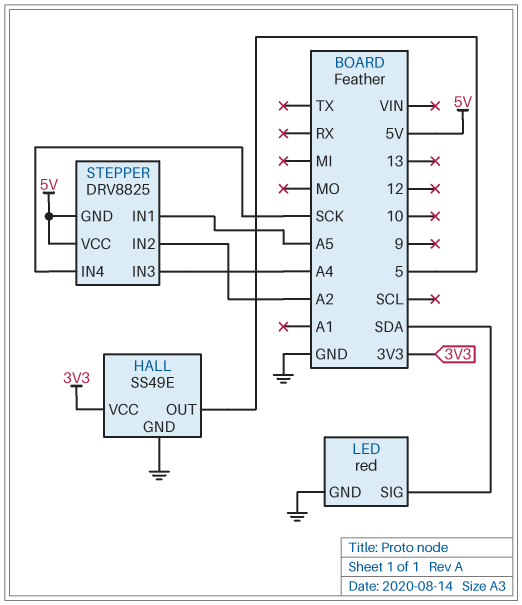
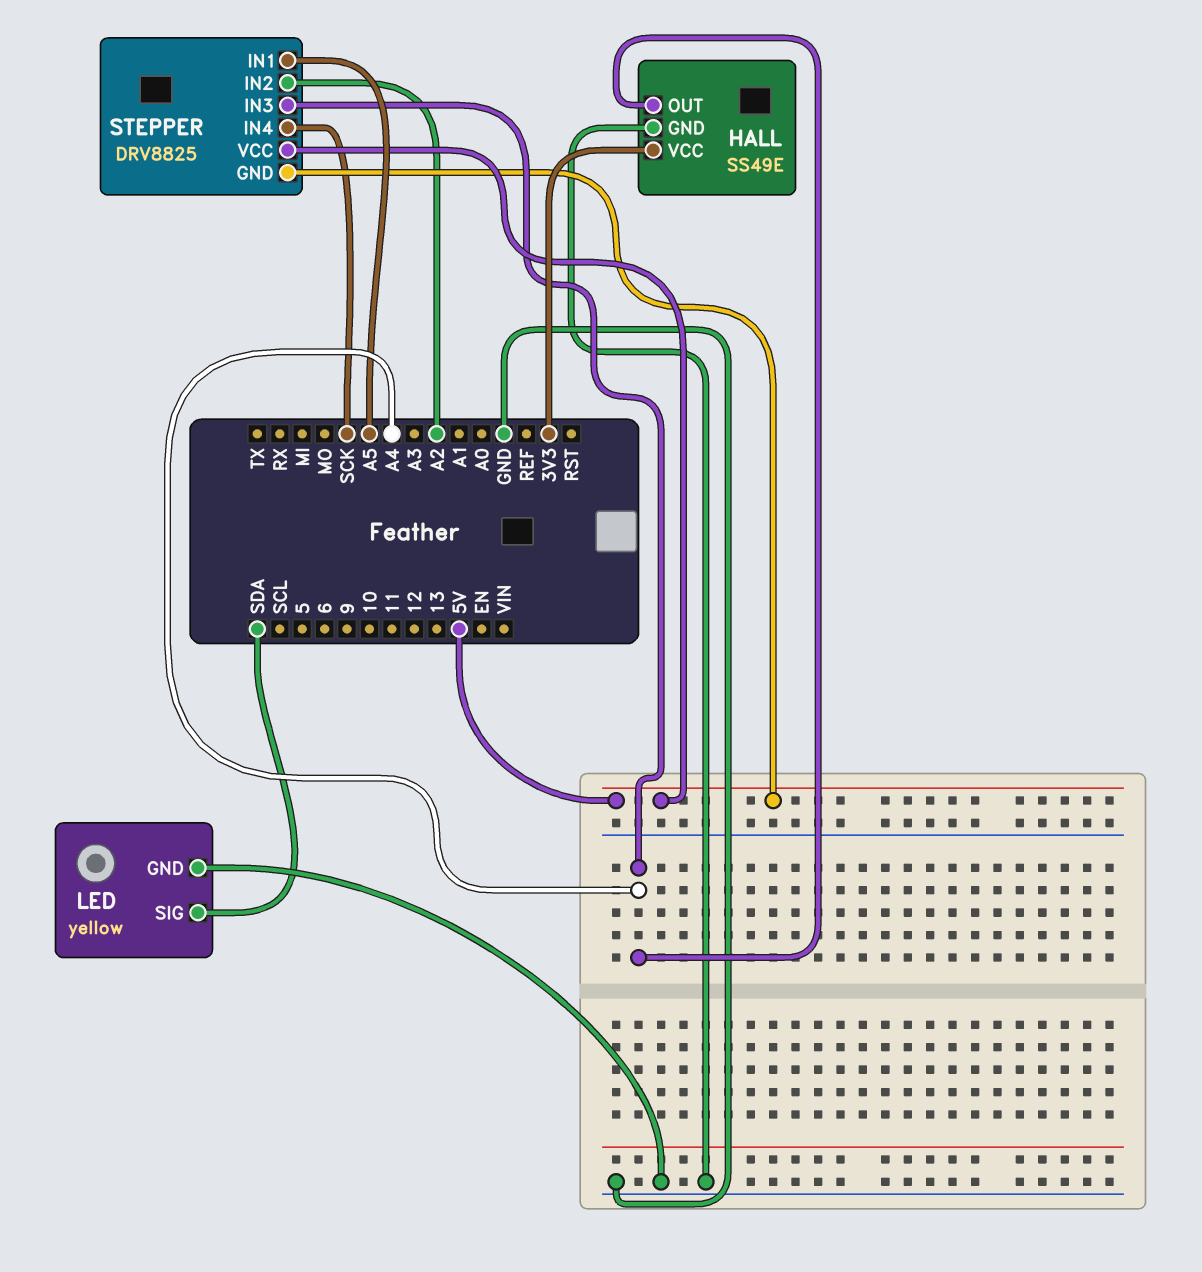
HALL pin OUT: 5 -> A4
LED: red -> yellow

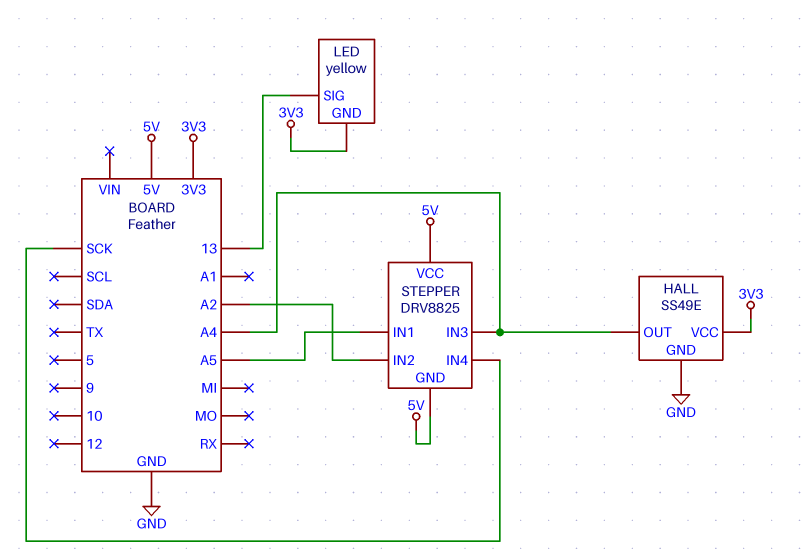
LED pin GND: GND -> 3V3
LED pin SIG: SDA -> 13

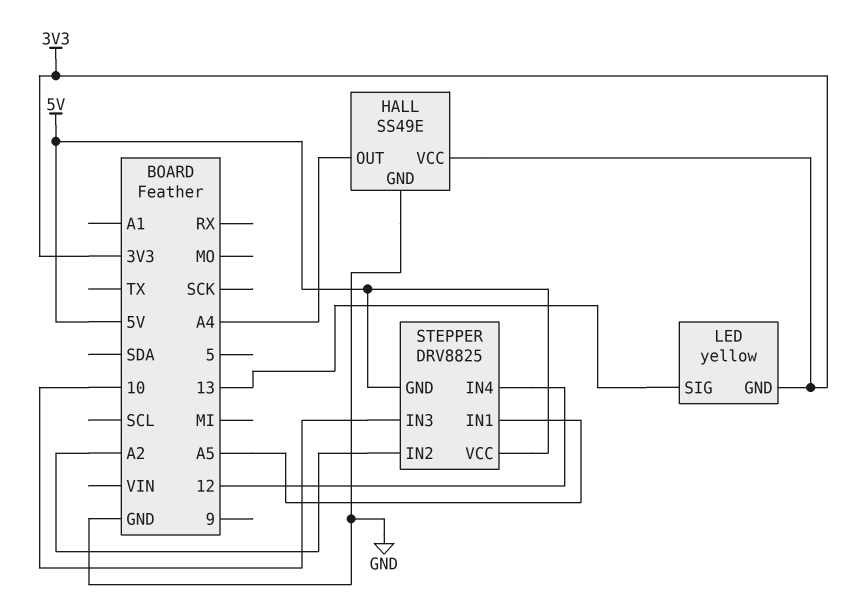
STEPPER pin IN3: A4 -> 10
STEPPER pin IN4: SCK -> 12

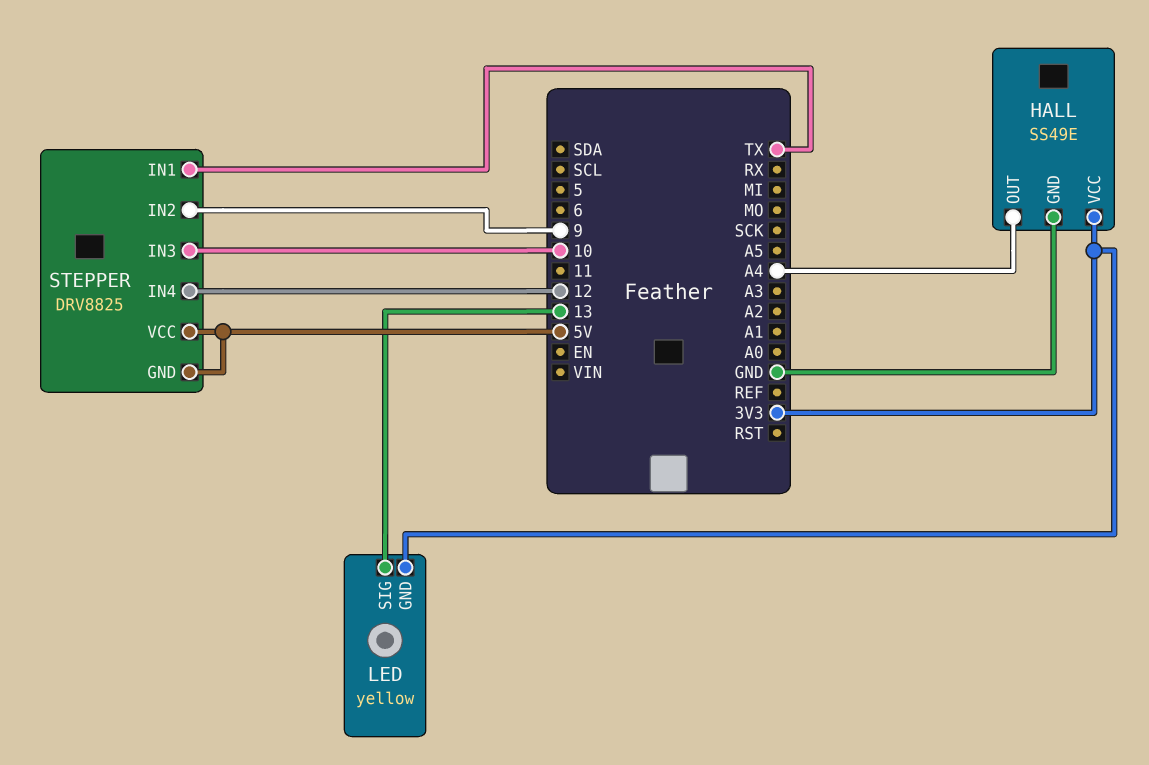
STEPPER pin IN1: A5 -> TX
STEPPER pin IN2: A2 -> 9

